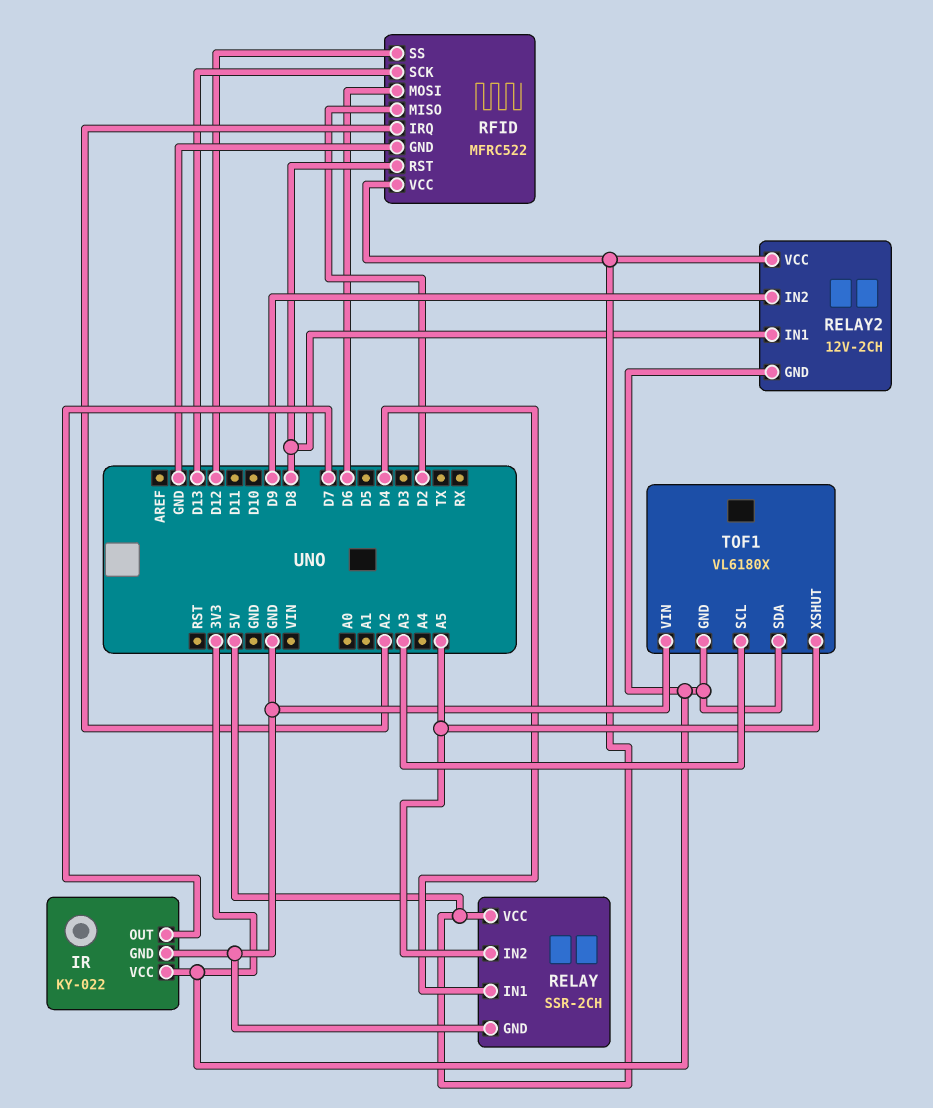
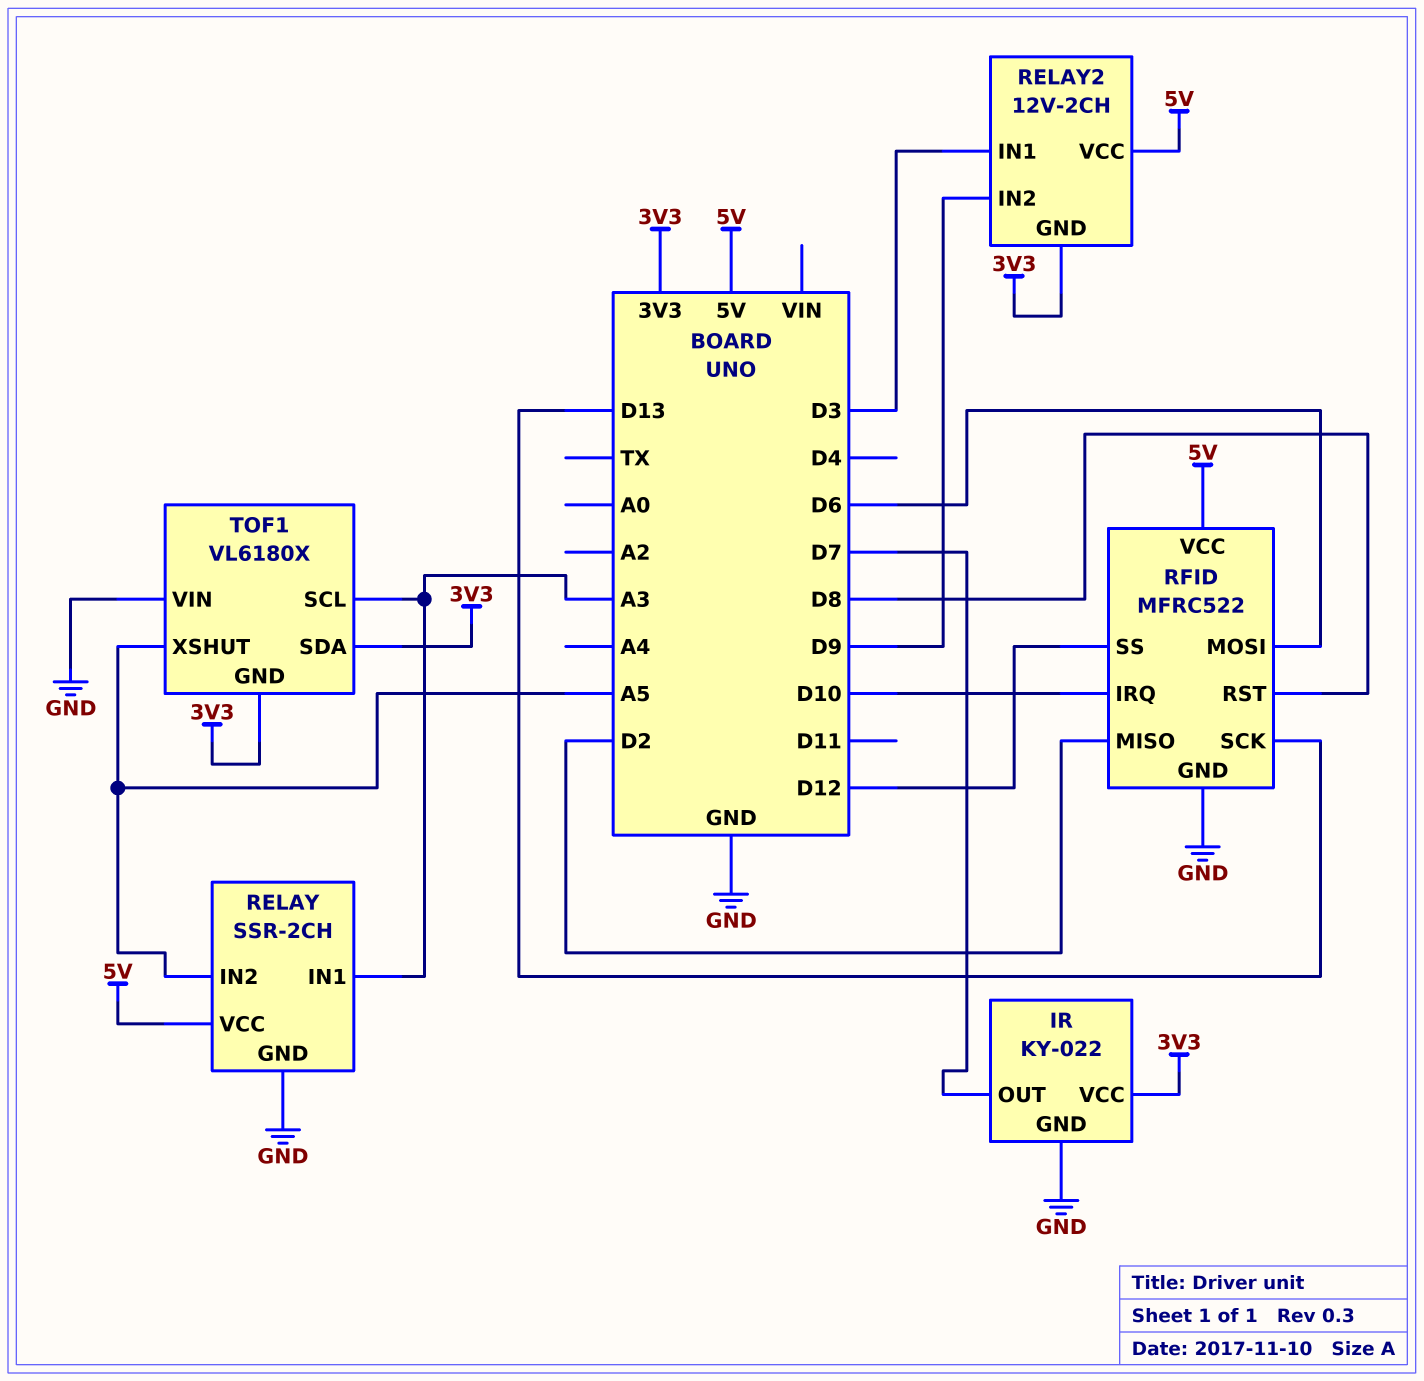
RELAY pin IN1: D4 -> A3
RELAY2 pin IN1: D8 -> D3
RFID pin IRQ: A2 -> D10

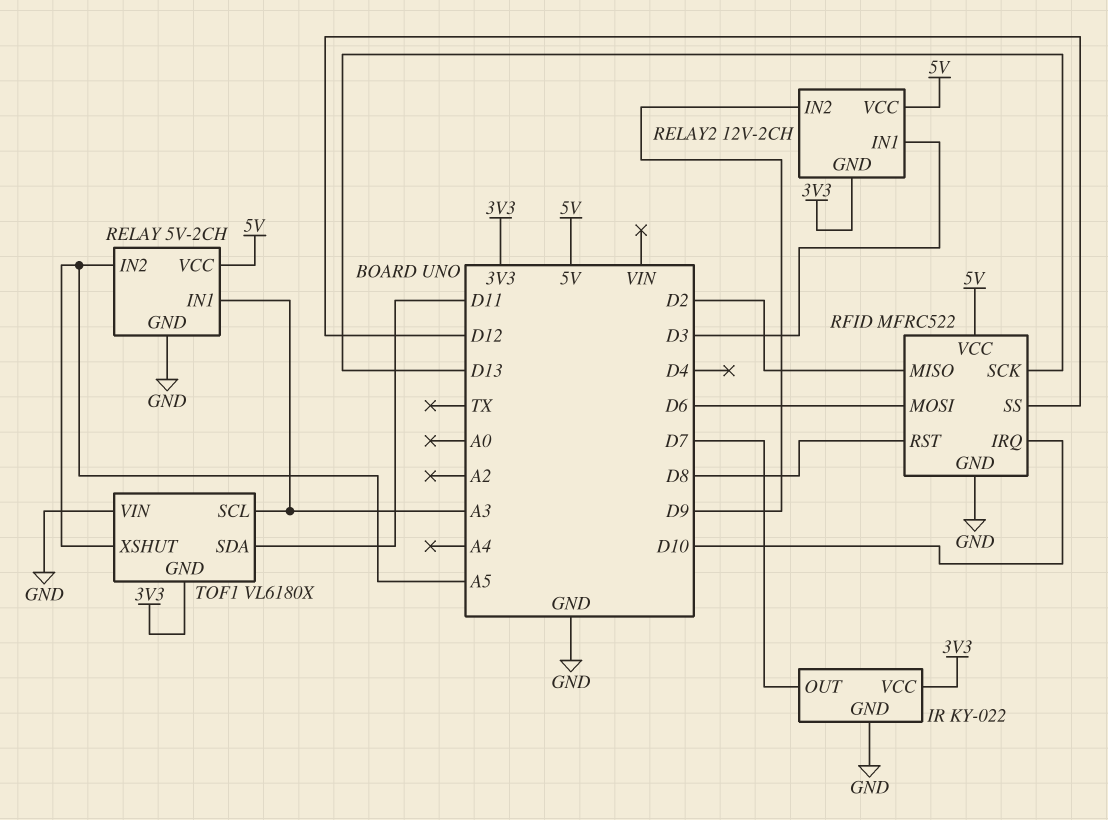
RELAY: SSR-2CH -> 5V-2CH
TOF1 pin SDA: 3V3 -> D11

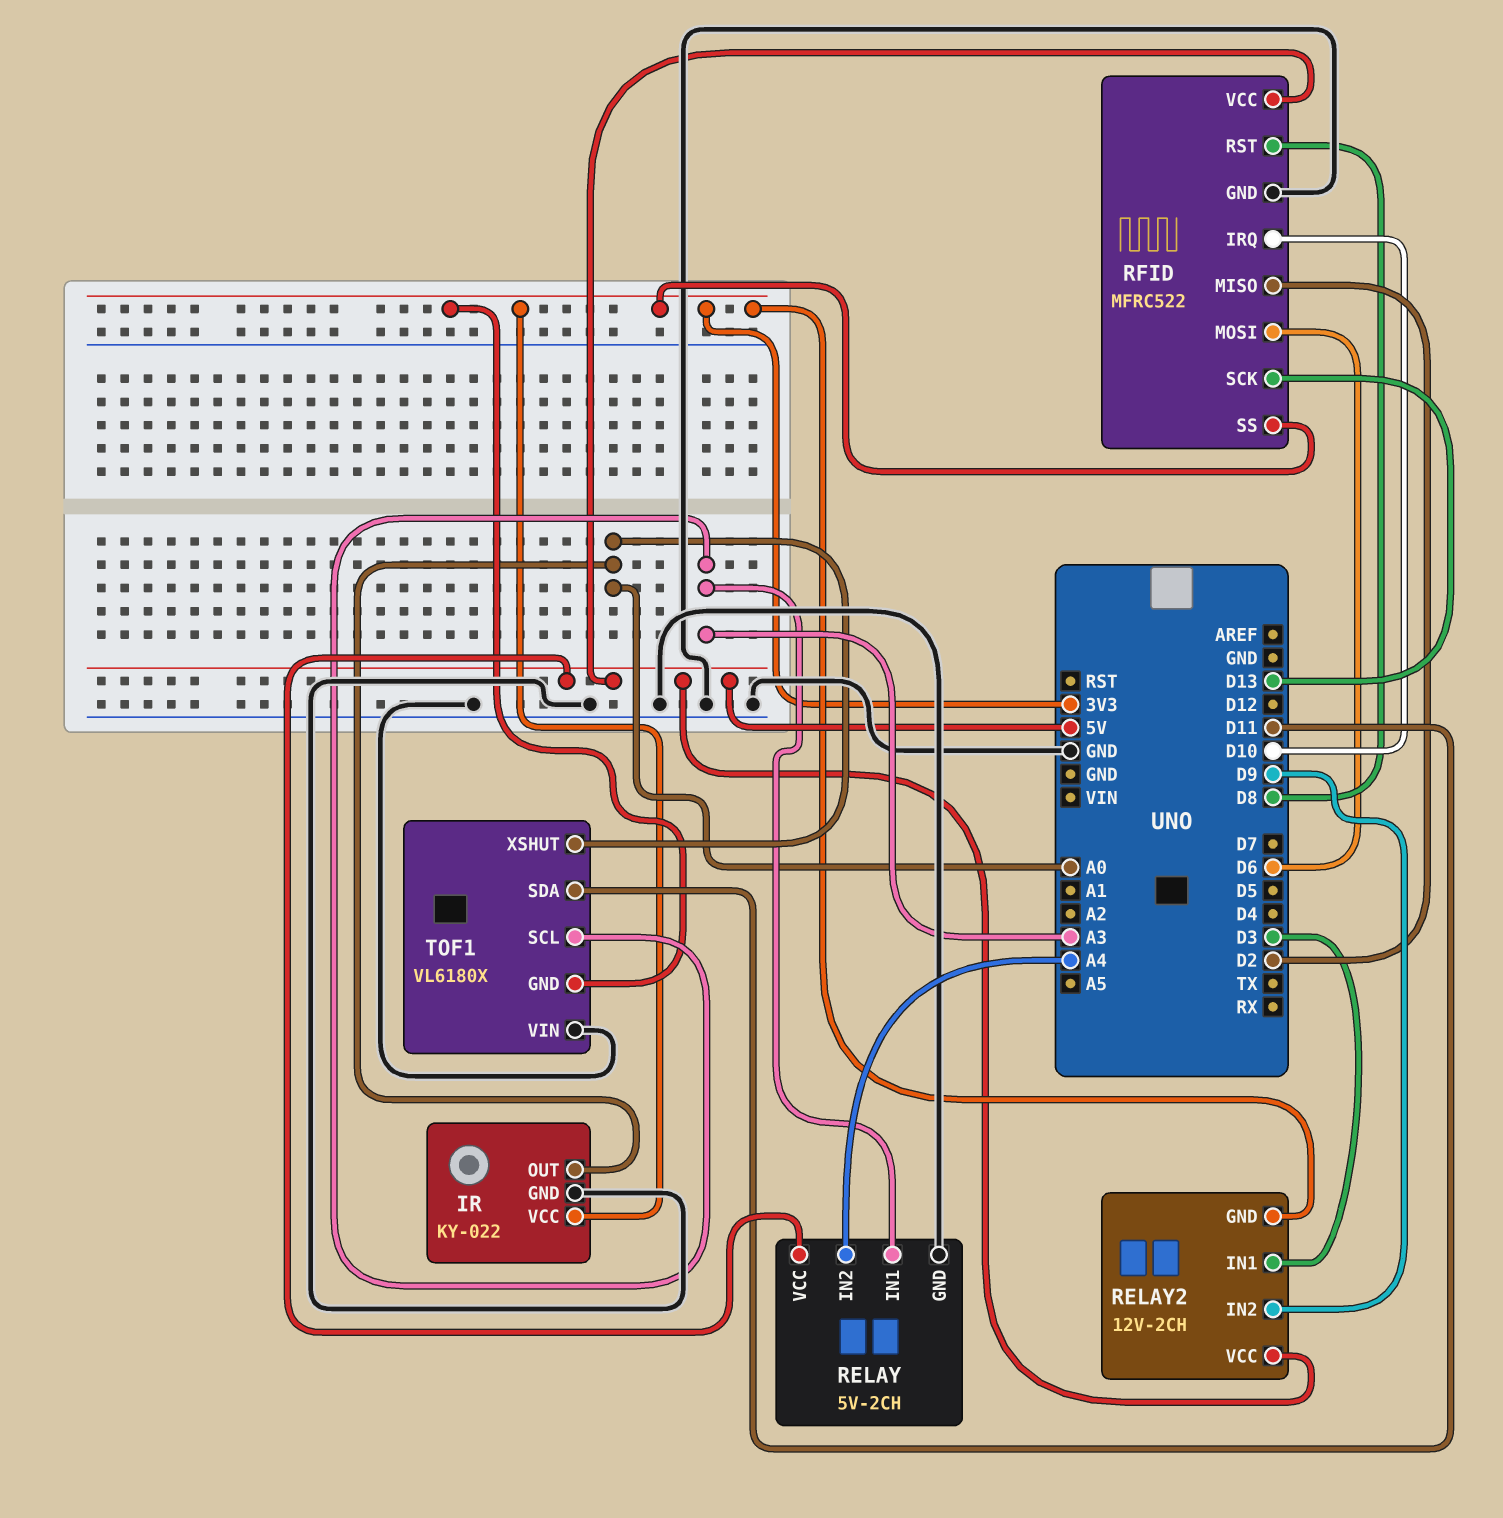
IR pin OUT: D7 -> A0
RELAY pin IN2: A5 -> A4
RFID pin SS: D12 -> 3V3
TOF1 pin XSHUT: A5 -> A0

